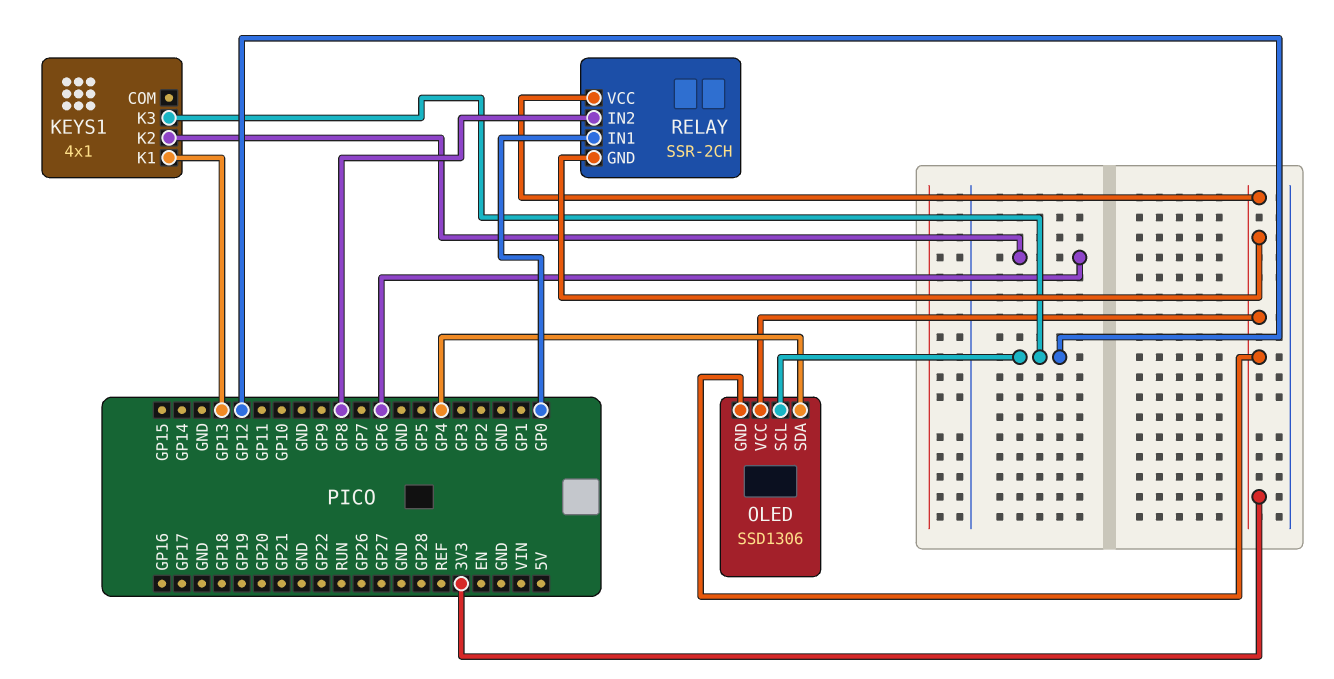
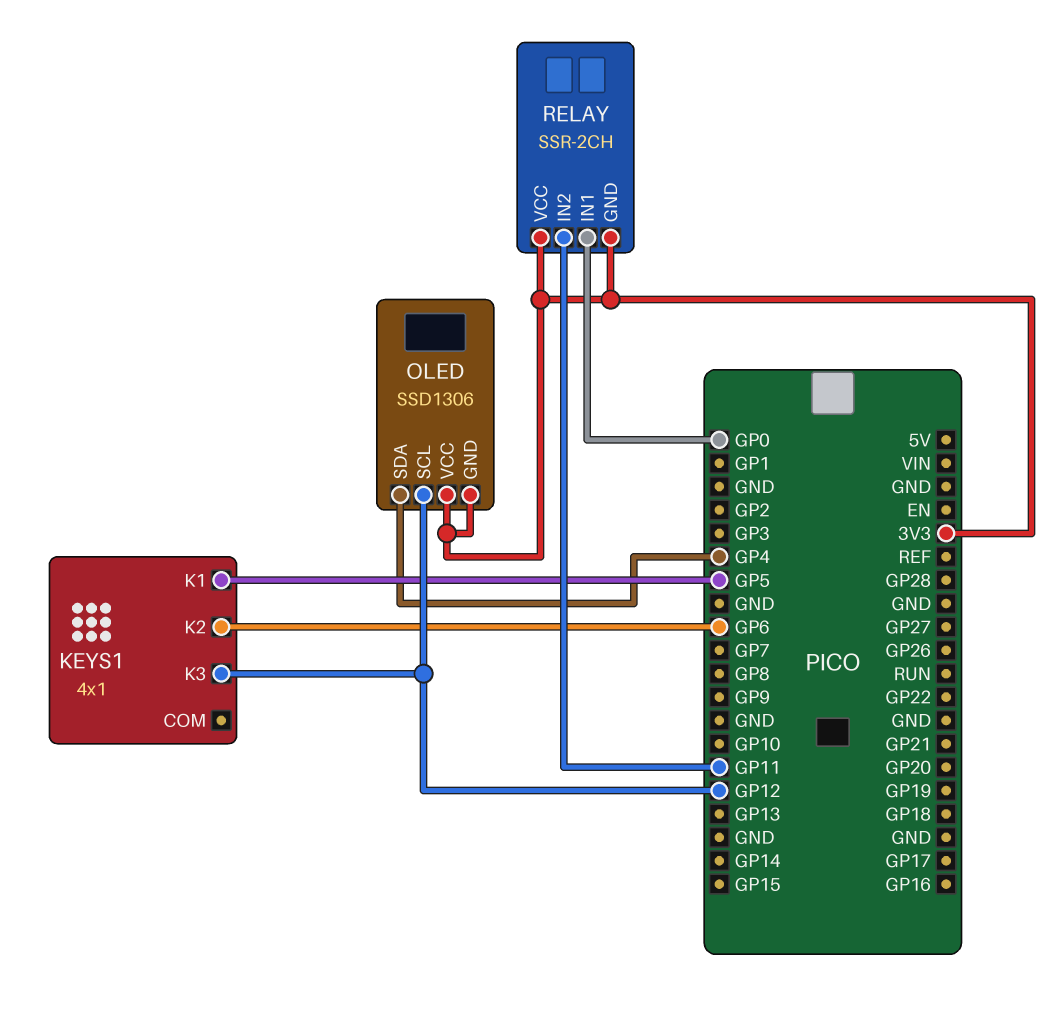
KEYS1 pin K1: GP13 -> GP5
RELAY pin IN2: GP8 -> GP11

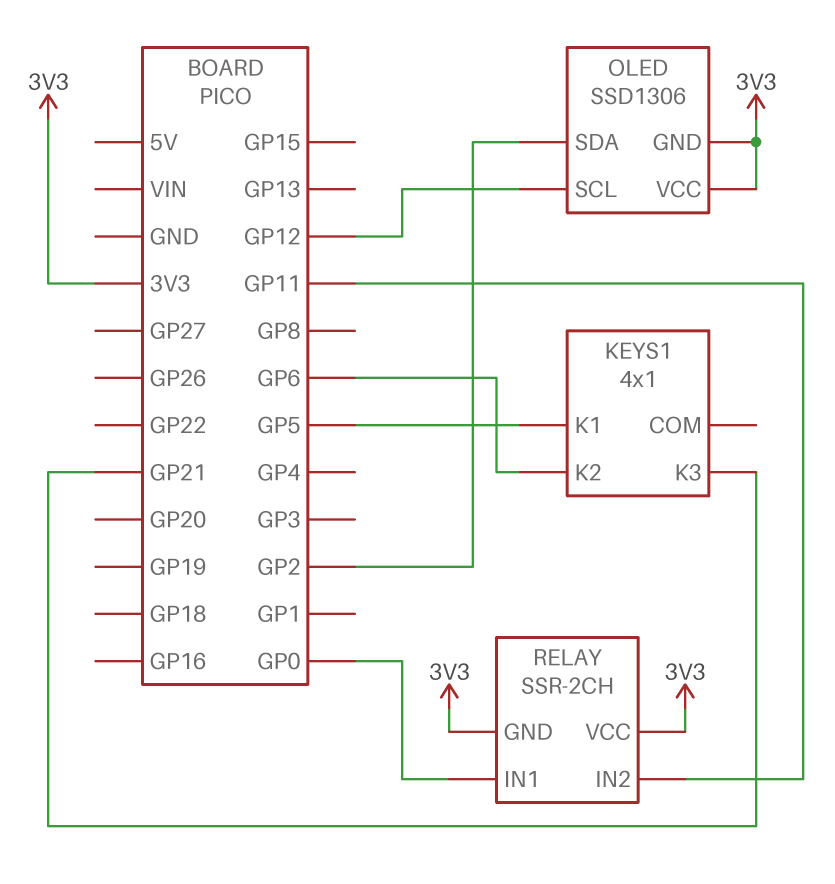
KEYS1 pin K3: GP12 -> GP21
OLED pin SDA: GP4 -> GP2

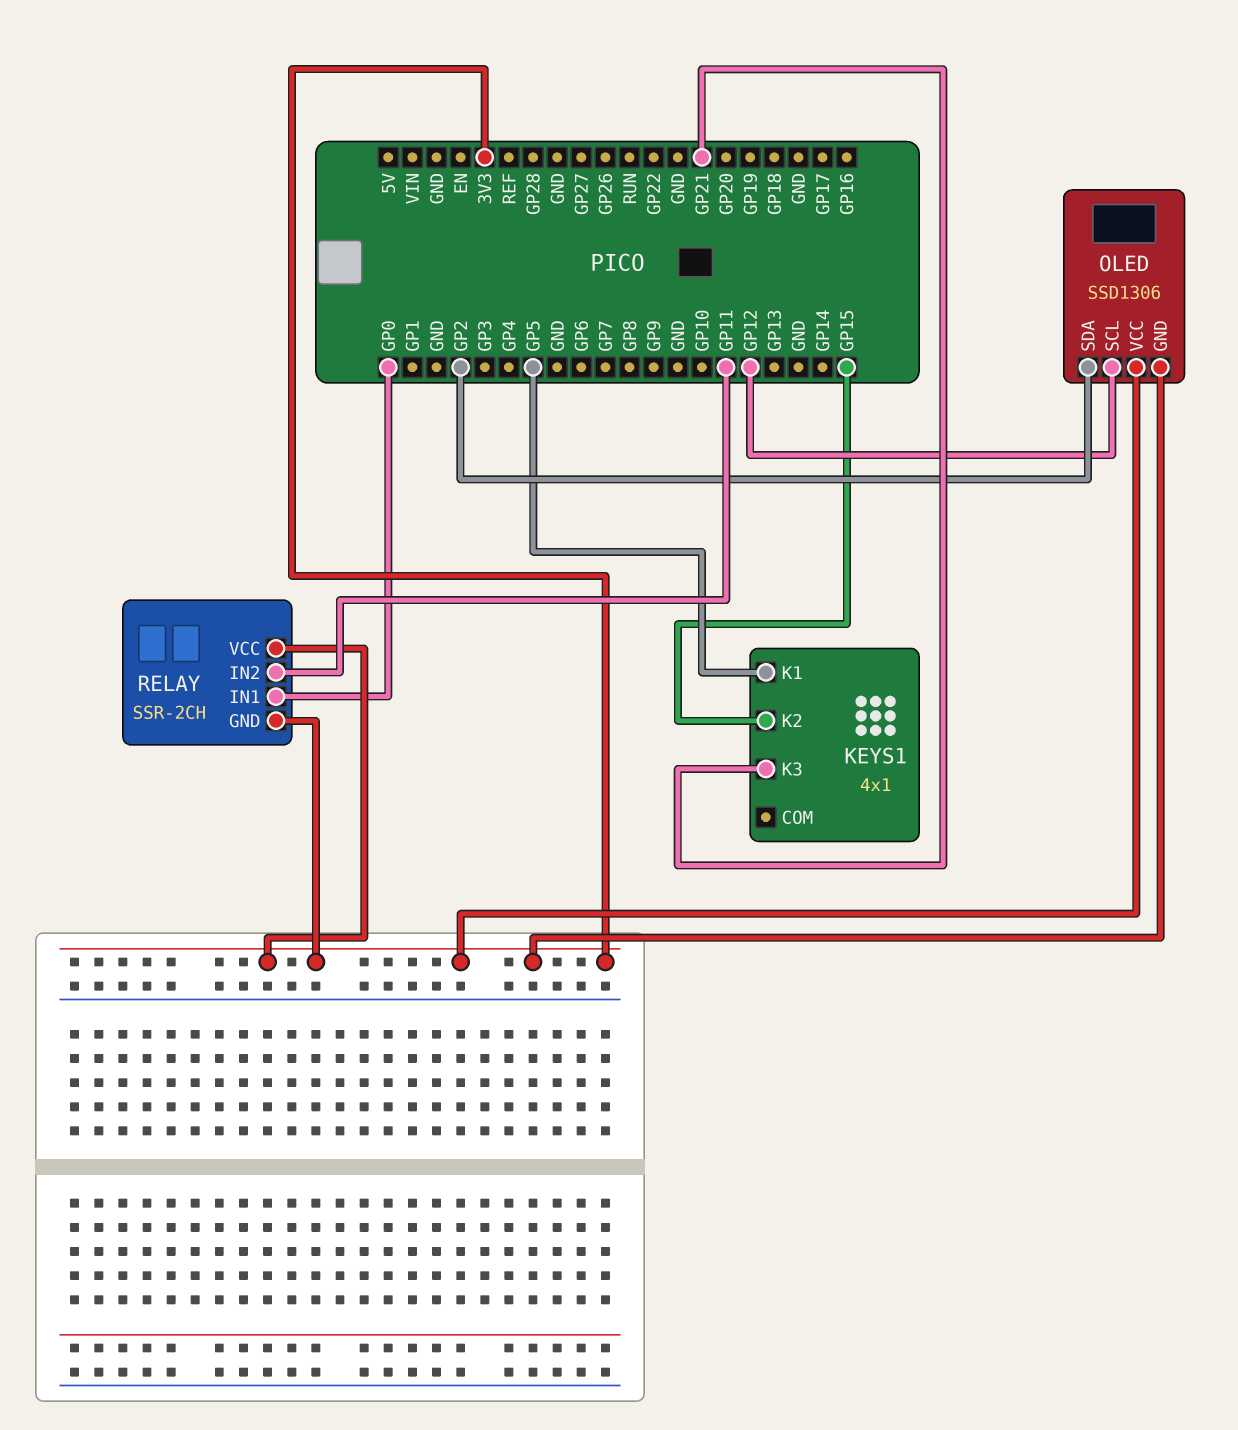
KEYS1 pin K2: GP6 -> GP15

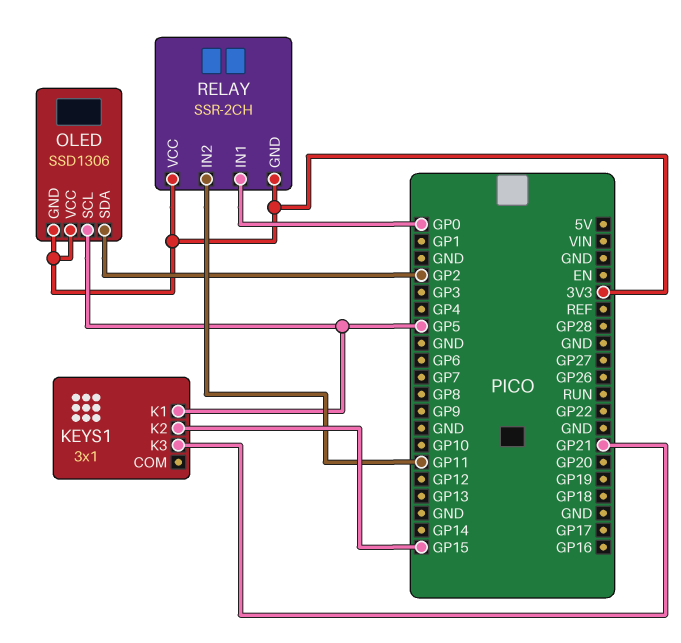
KEYS1: 4x1 -> 3x1
OLED pin SCL: GP12 -> GP5

